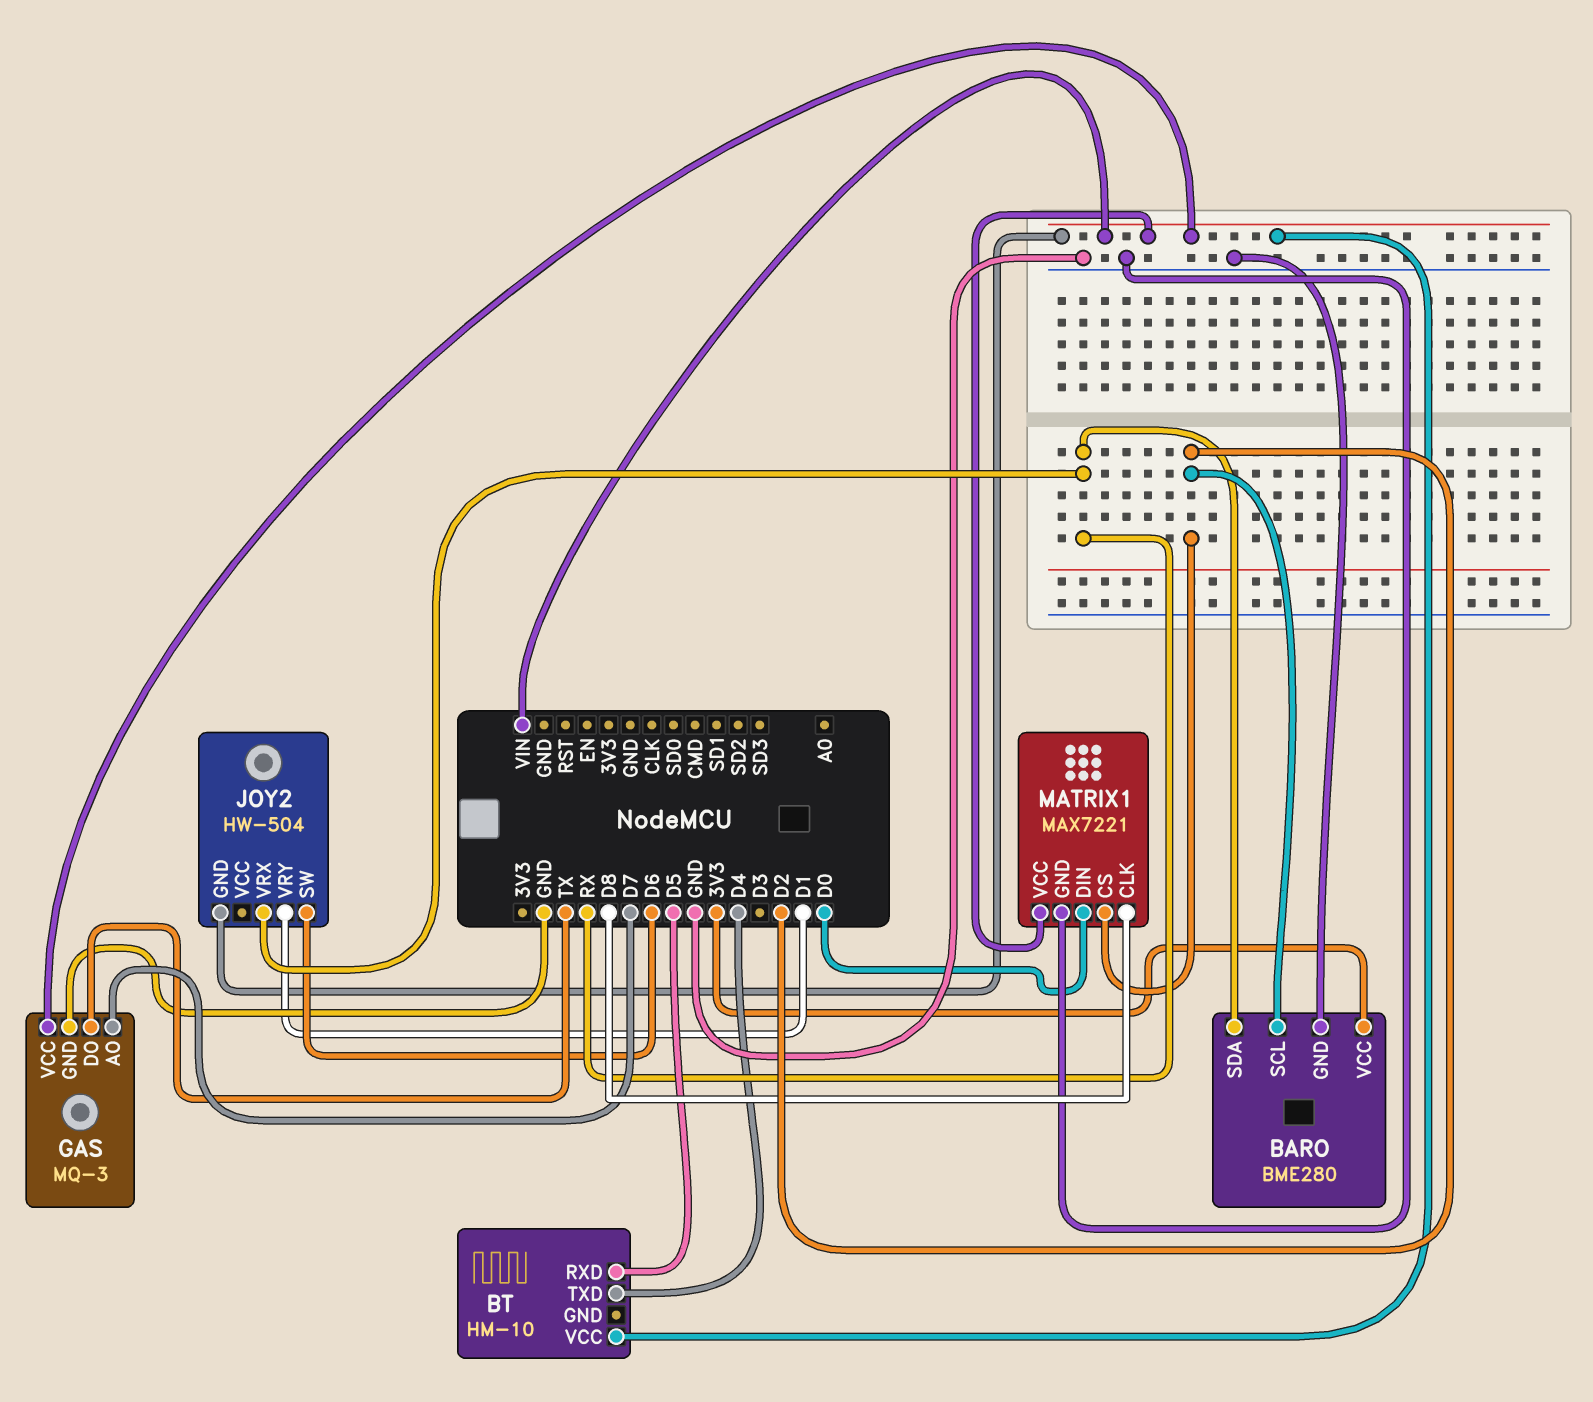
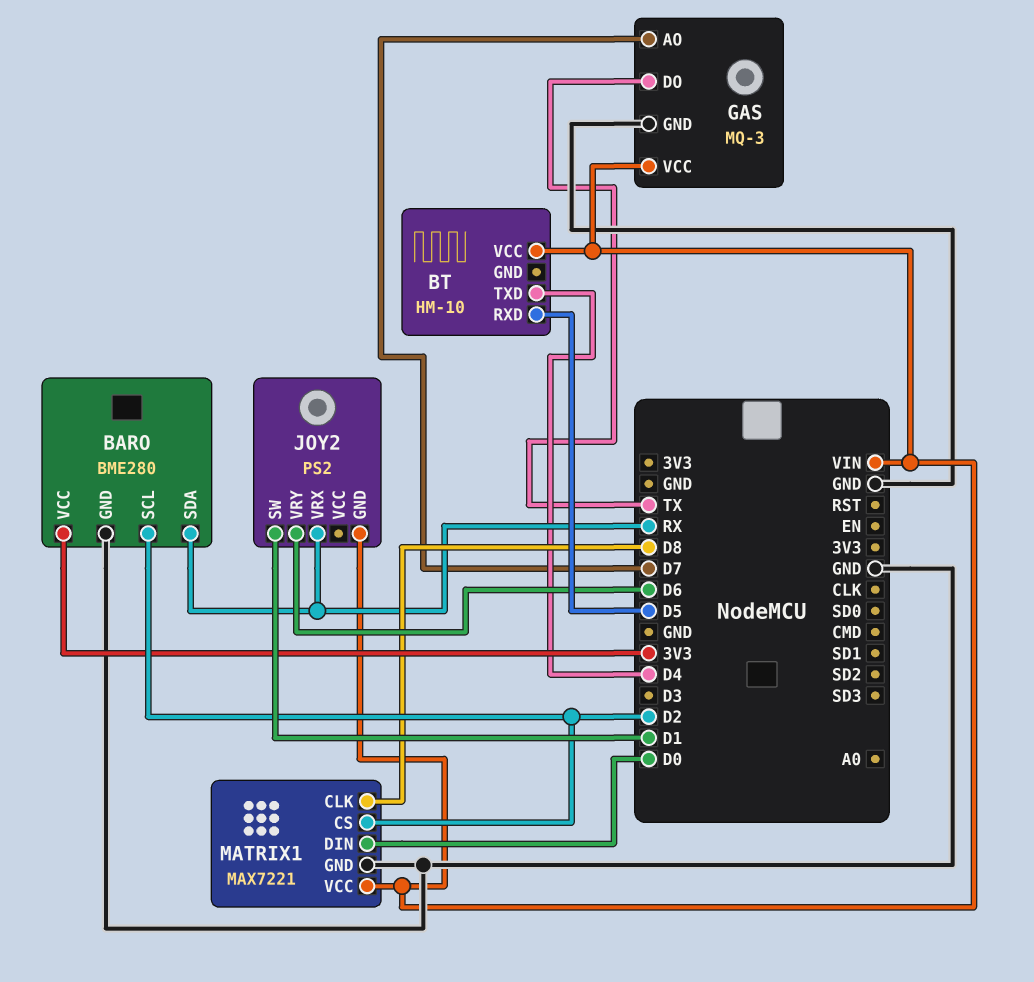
JOY2: HW-504 -> PS2
JOY2 pin SW: D6 -> D1
JOY2 pin VRY: D1 -> D6

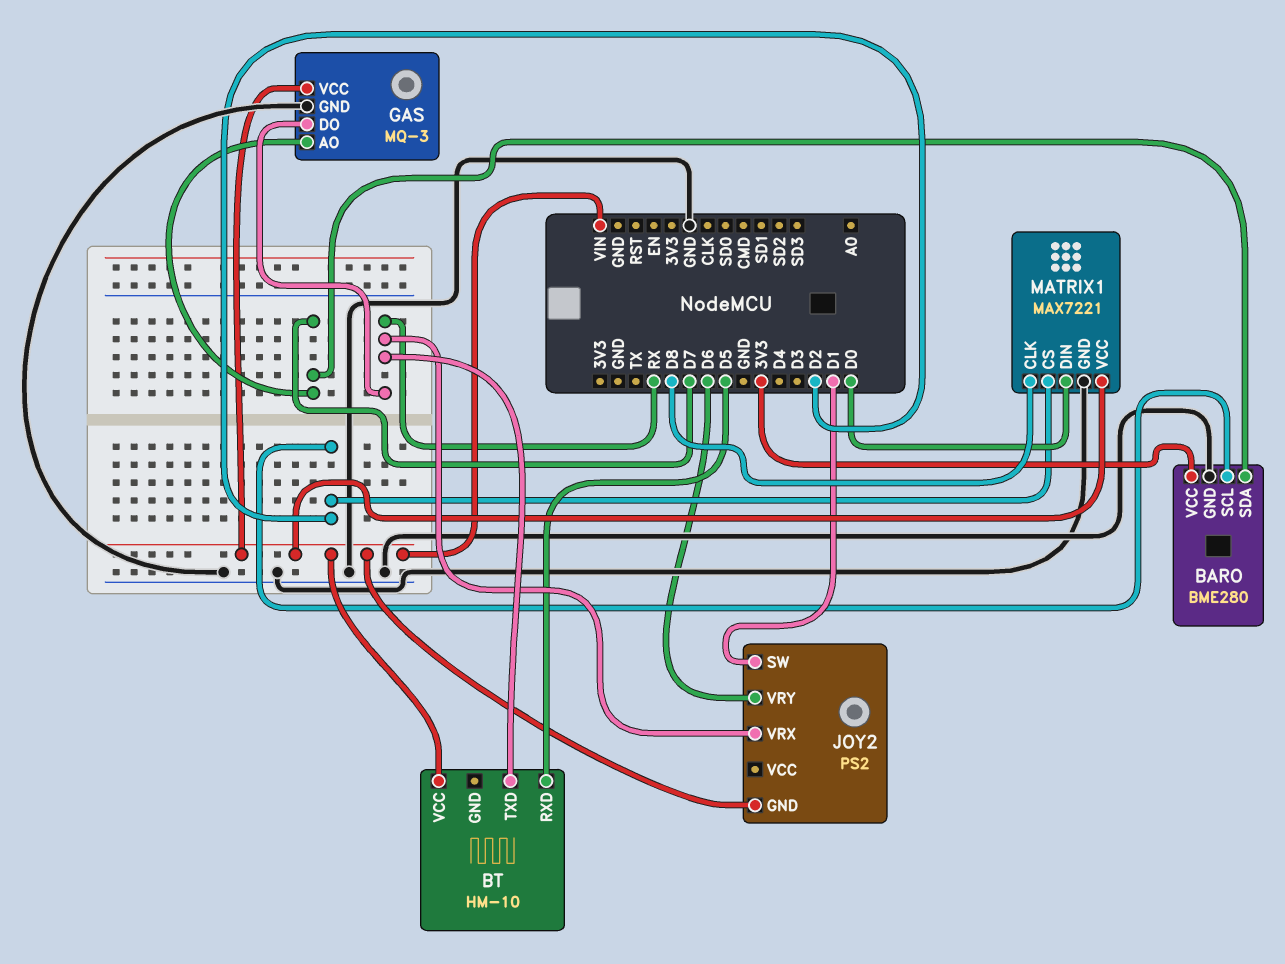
BARO pin SDA: RX -> D7
BT pin TXD: D4 -> RX
GAS pin DO: TX -> RX

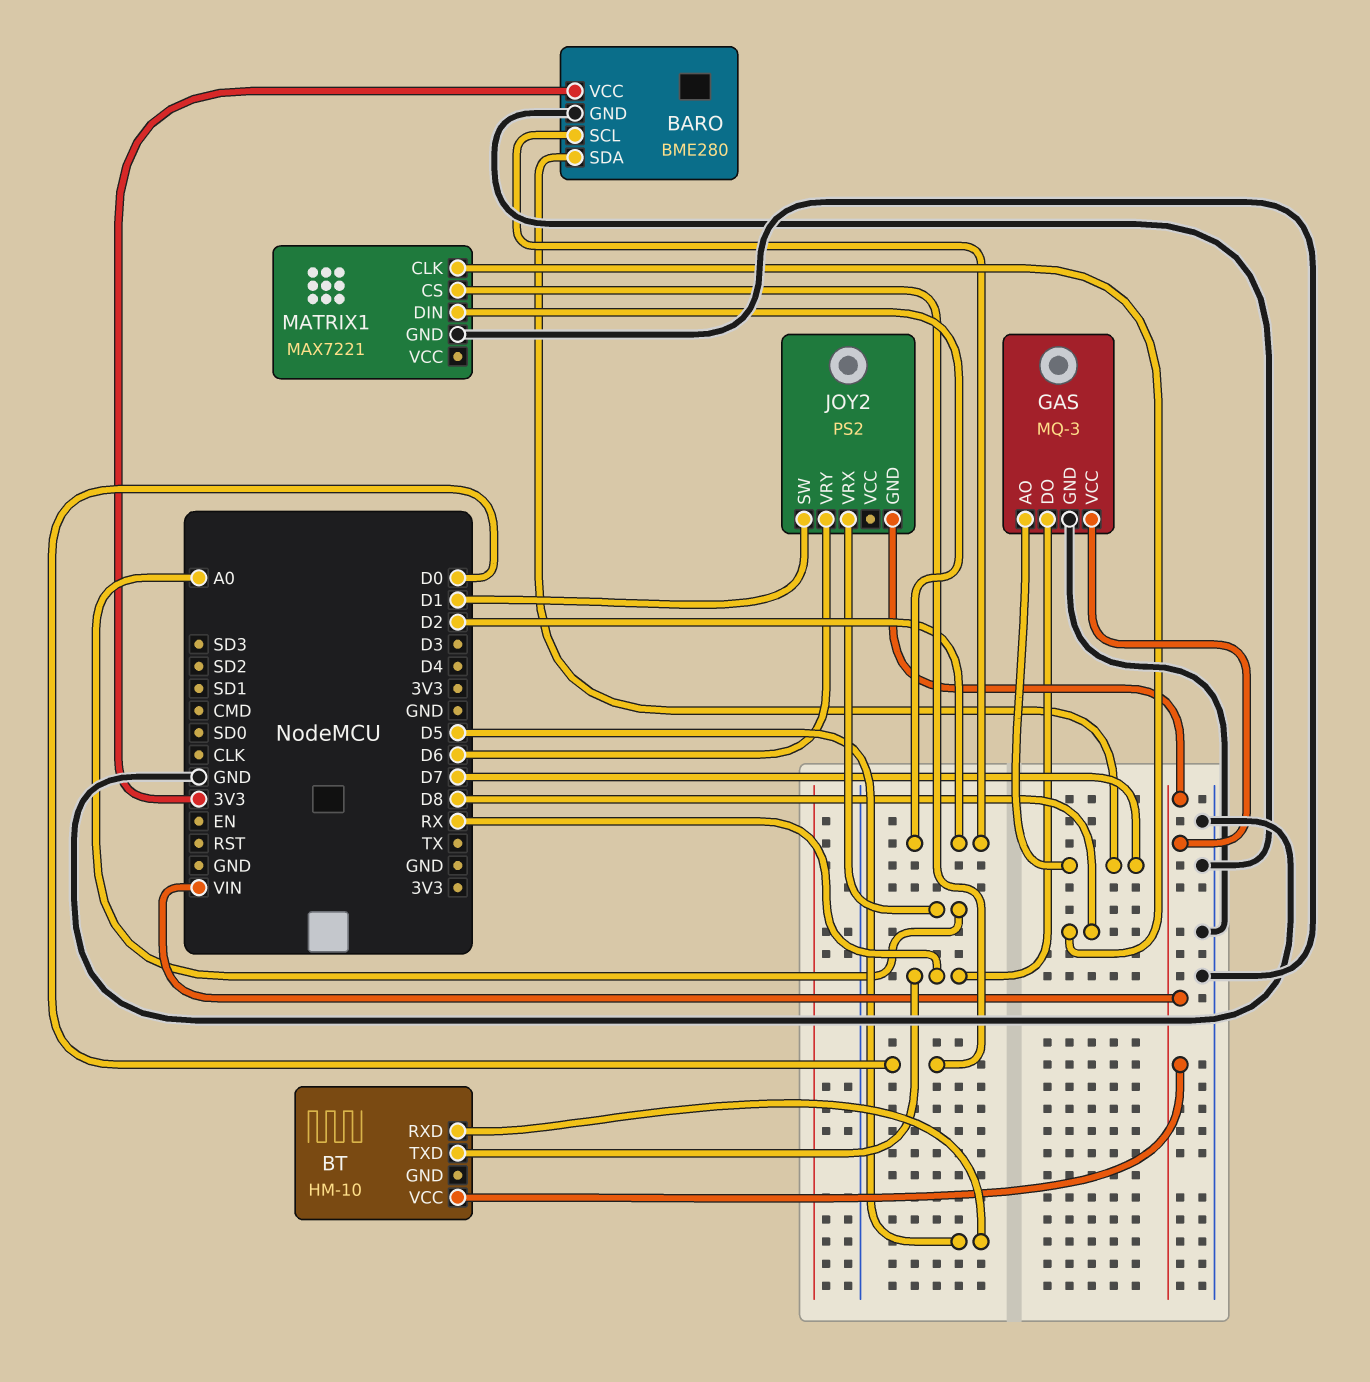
JOY2 pin VRX: RX -> A0
MATRIX1 pin CS: D2 -> D0
MATRIX1 pin DIN: D0 -> D2
MATRIX1 pin VCC: VIN -> none

